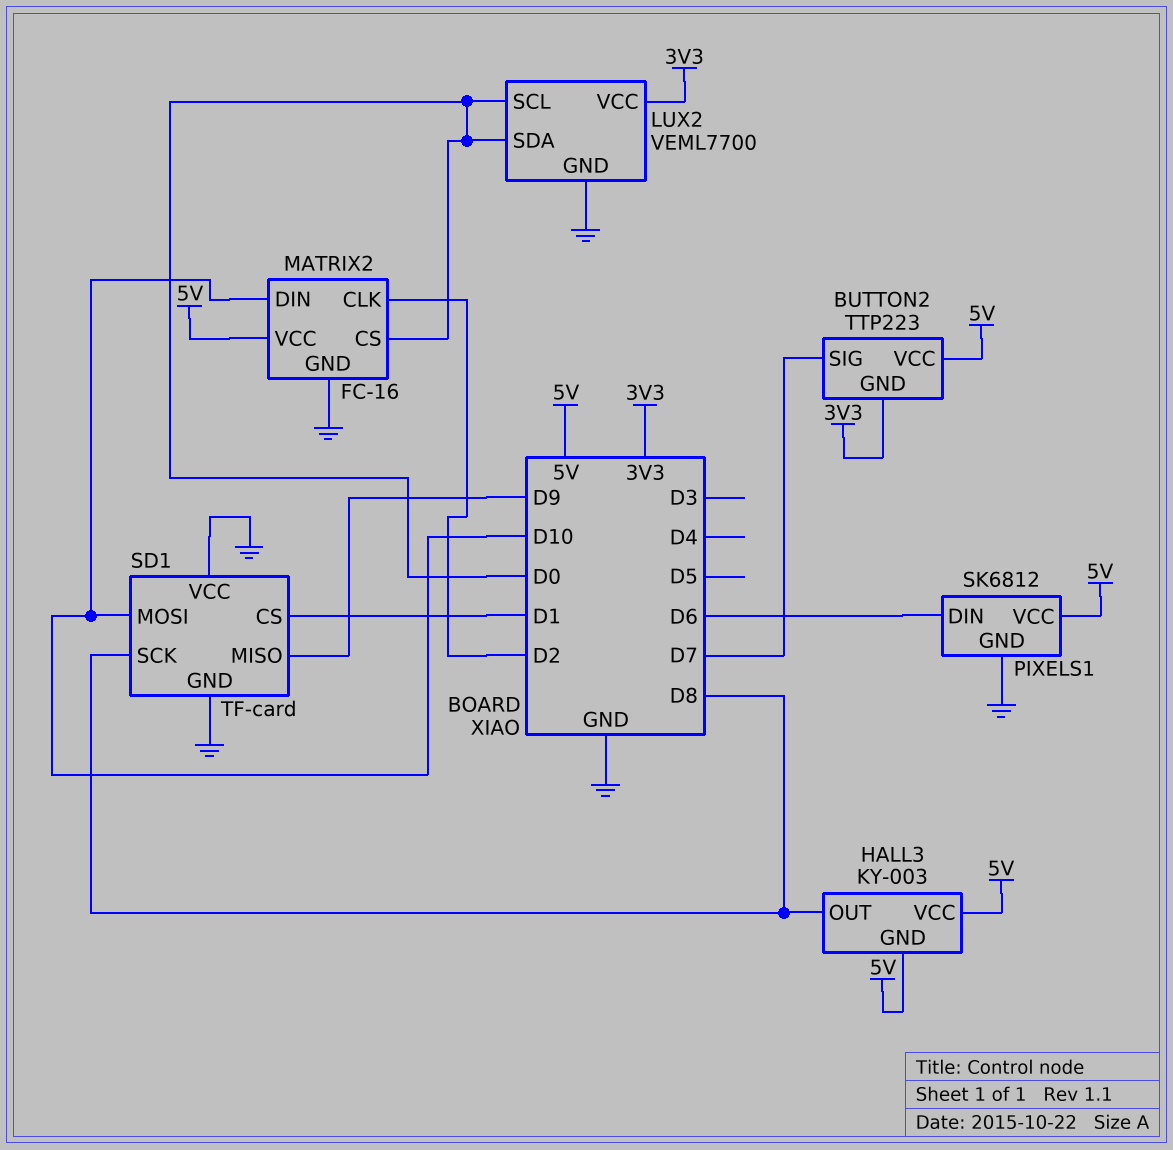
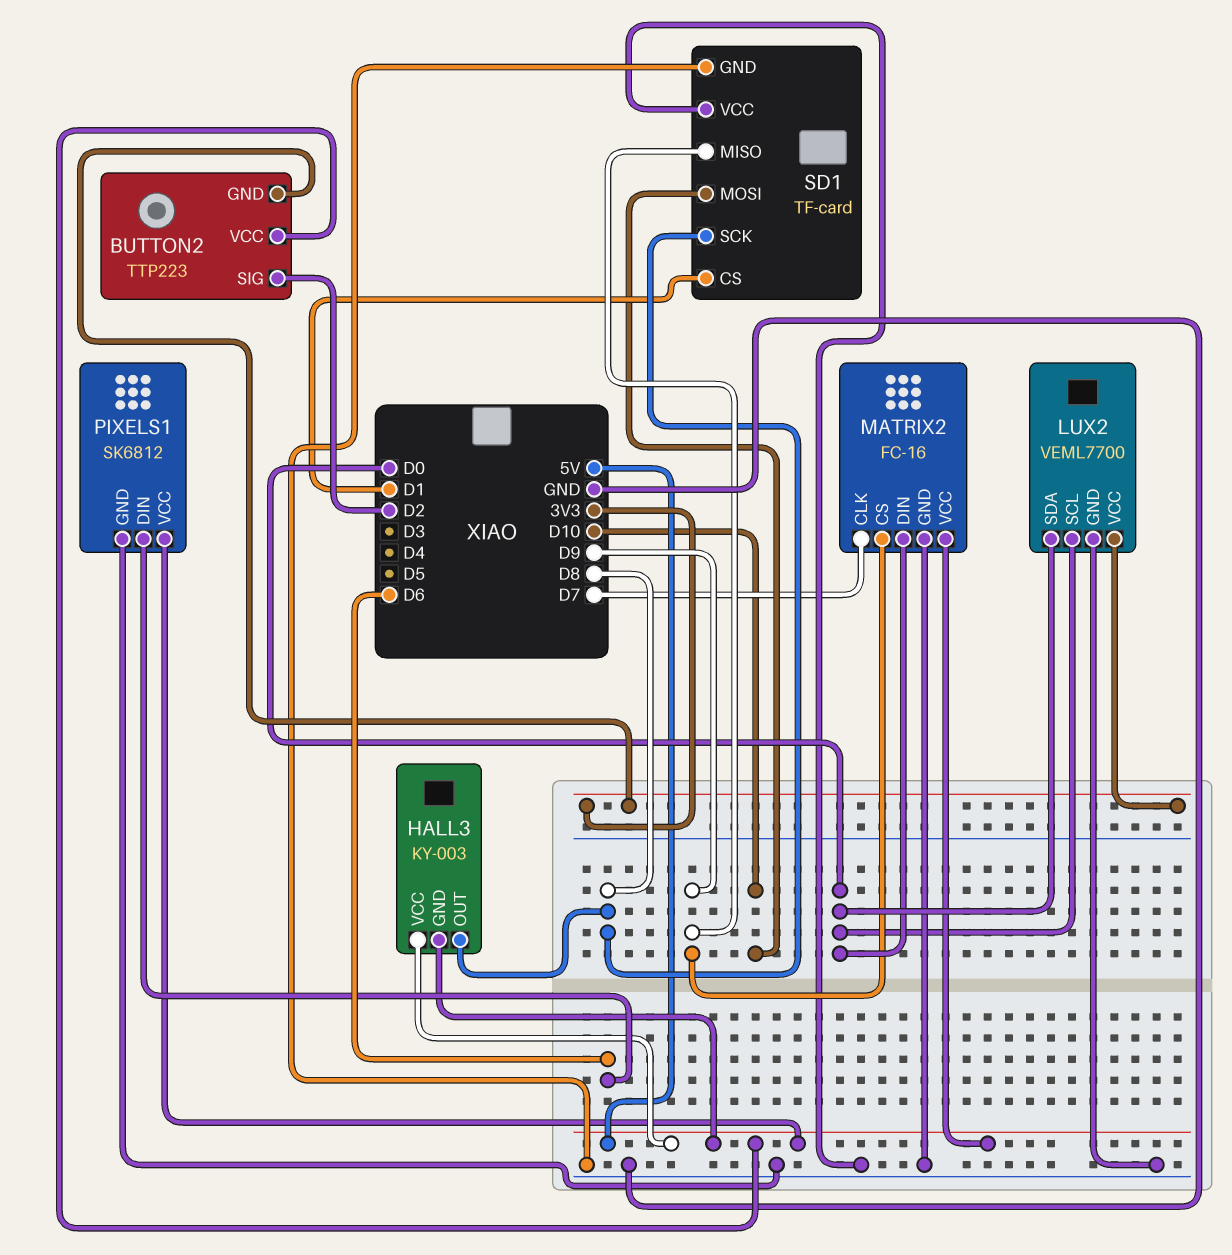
BUTTON2 pin SIG: D7 -> D2
MATRIX2 pin CLK: D2 -> D7
MATRIX2 pin CS: D0 -> D9
MATRIX2 pin DIN: D10 -> D0

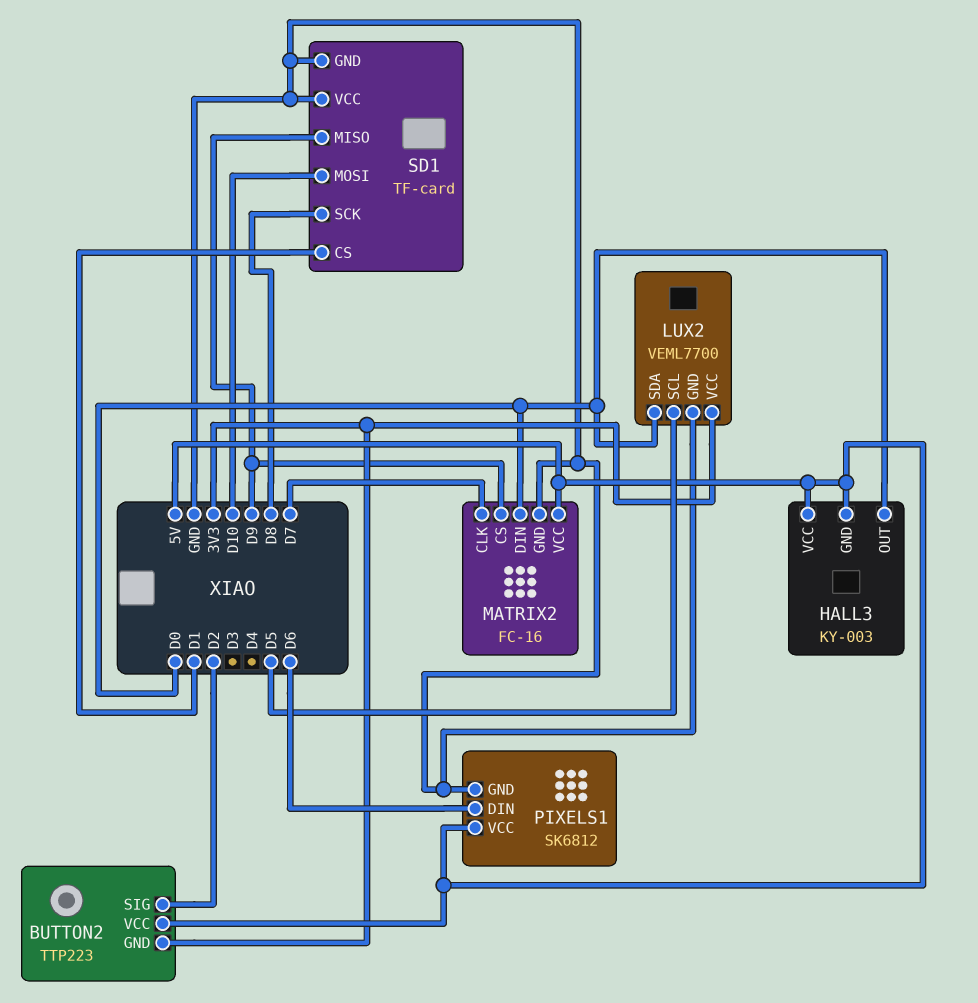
HALL3 pin OUT: D8 -> D0
LUX2 pin SCL: D0 -> D5

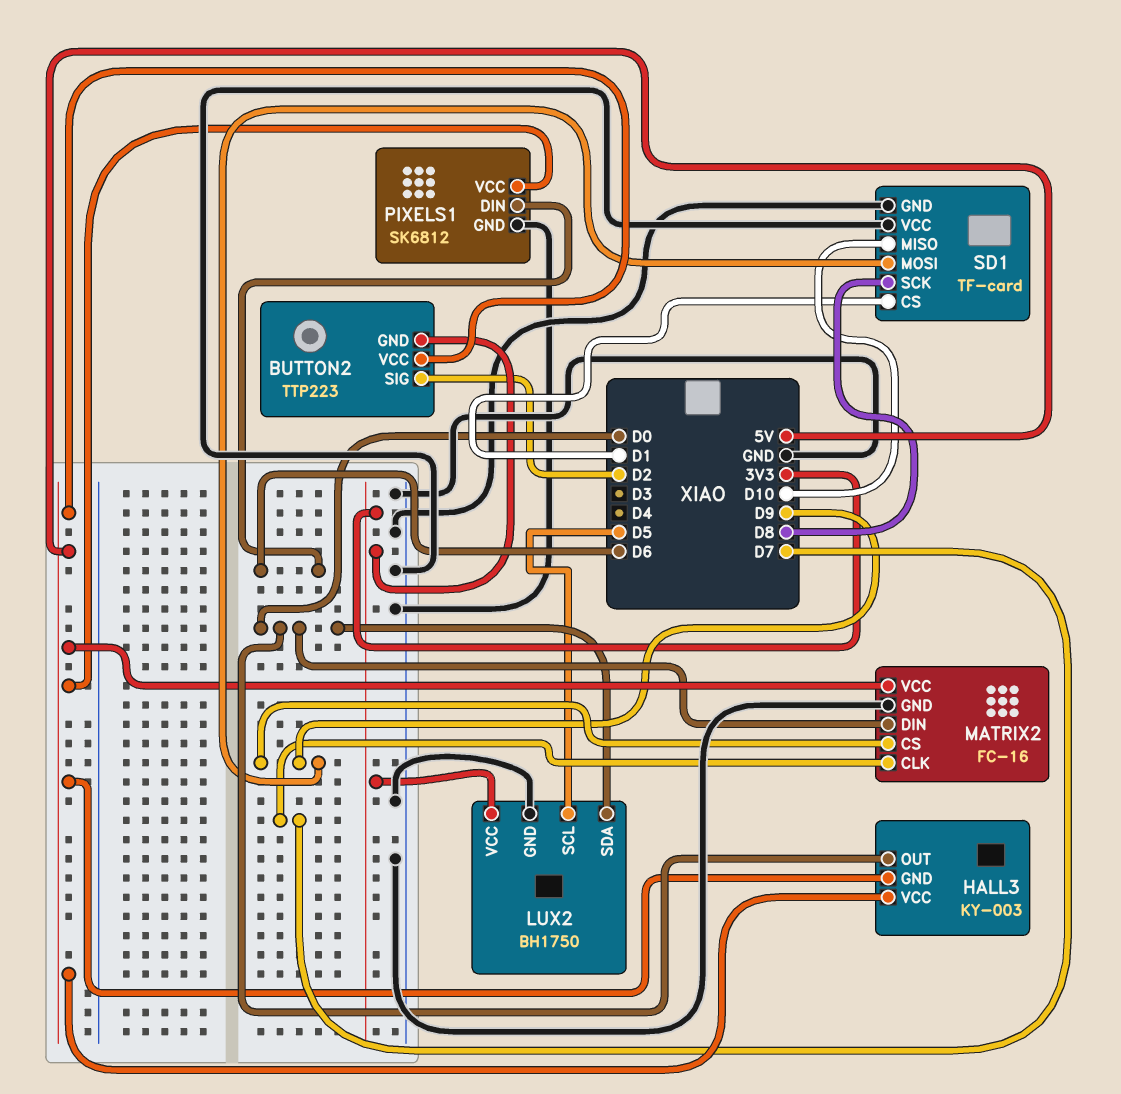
LUX2: VEML7700 -> BH1750
SD1 pin MISO: D9 -> D10
SD1 pin MOSI: D10 -> D9

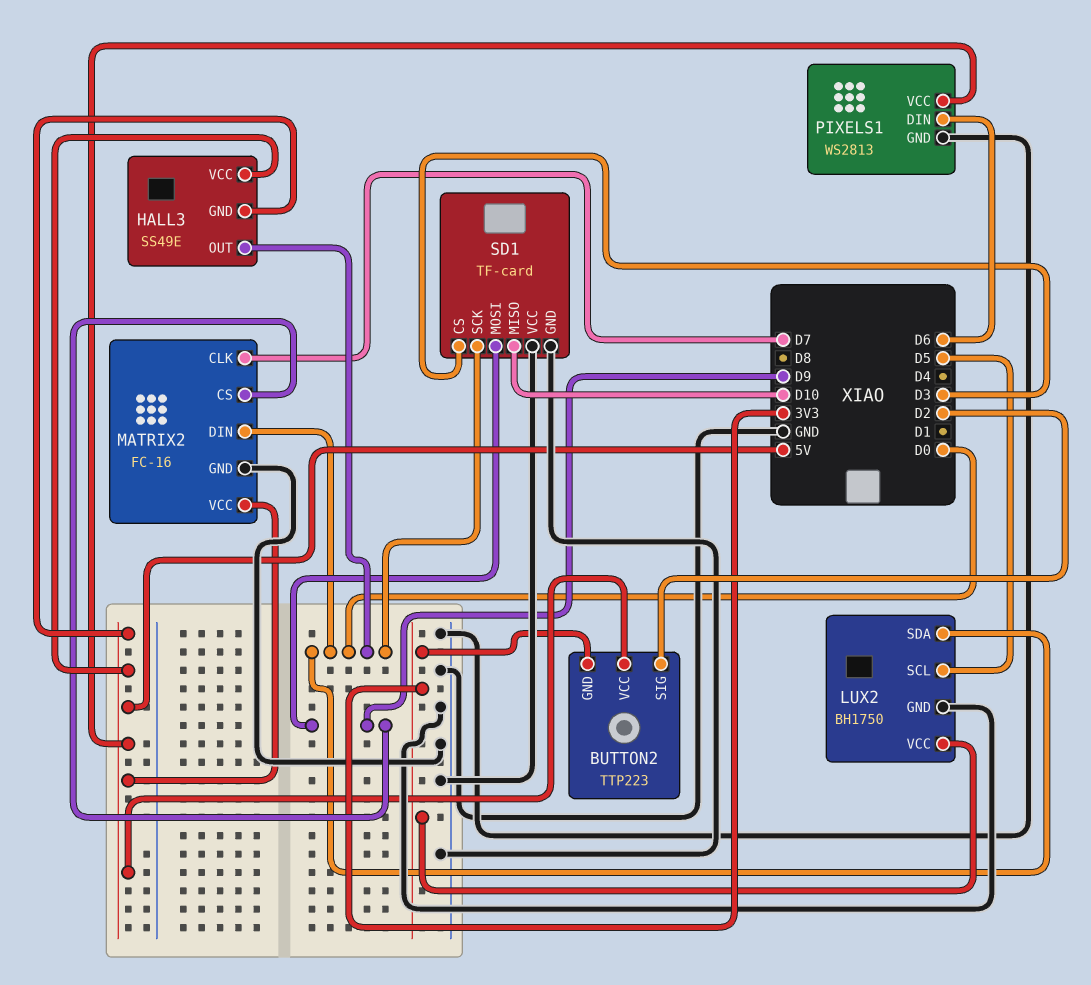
HALL3: KY-003 -> SS49E
PIXELS1: SK6812 -> WS2813
SD1 pin CS: D1 -> D3
SD1 pin SCK: D8 -> D0

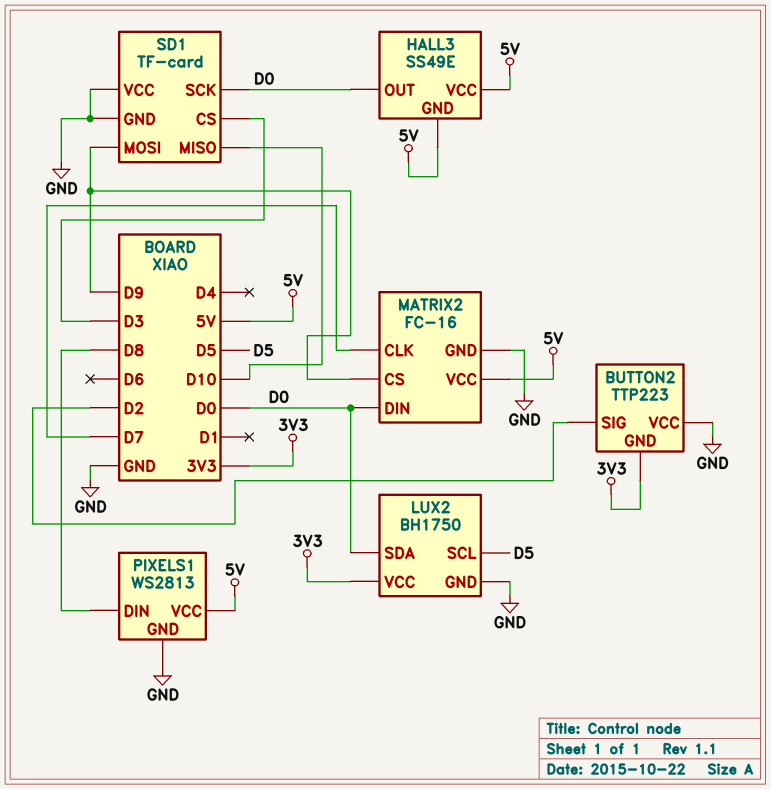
BUTTON2 pin VCC: 5V -> GND
PIXELS1 pin DIN: D6 -> D8

